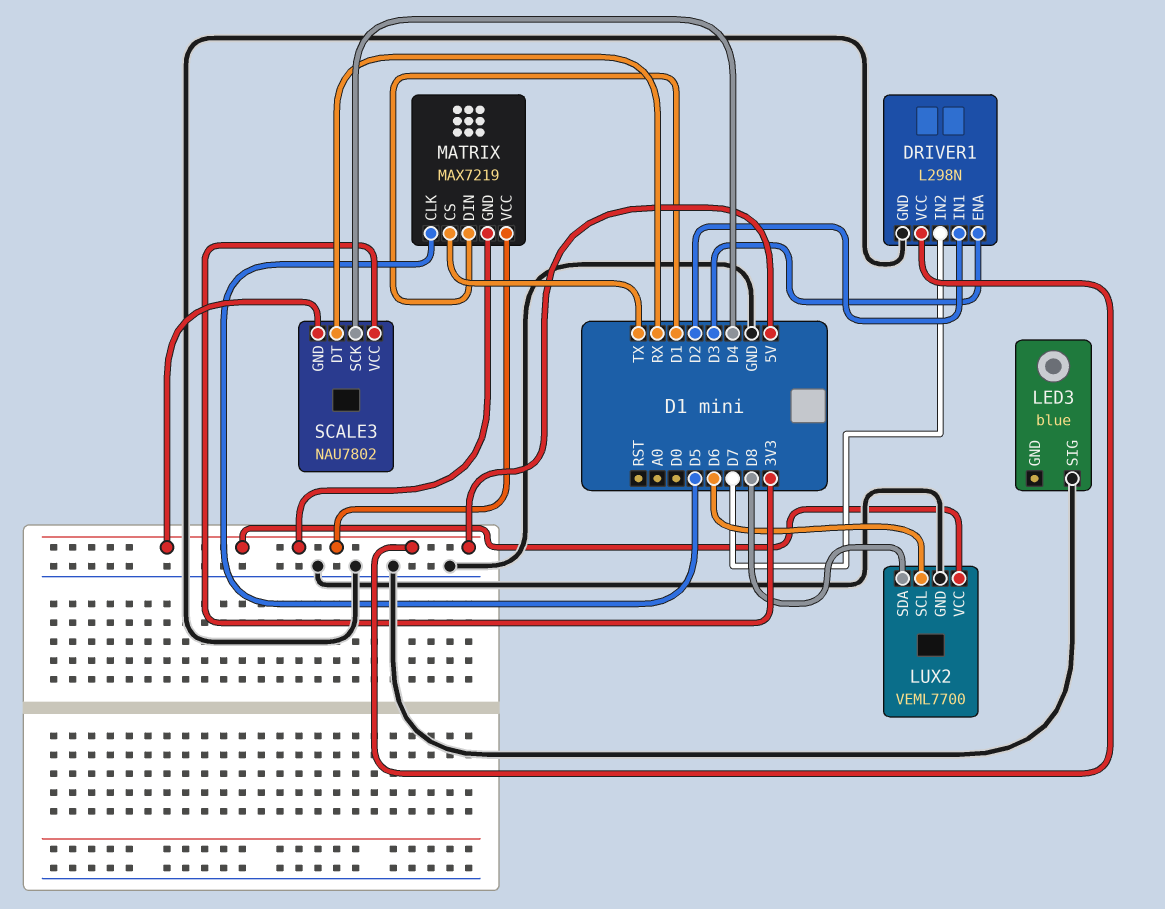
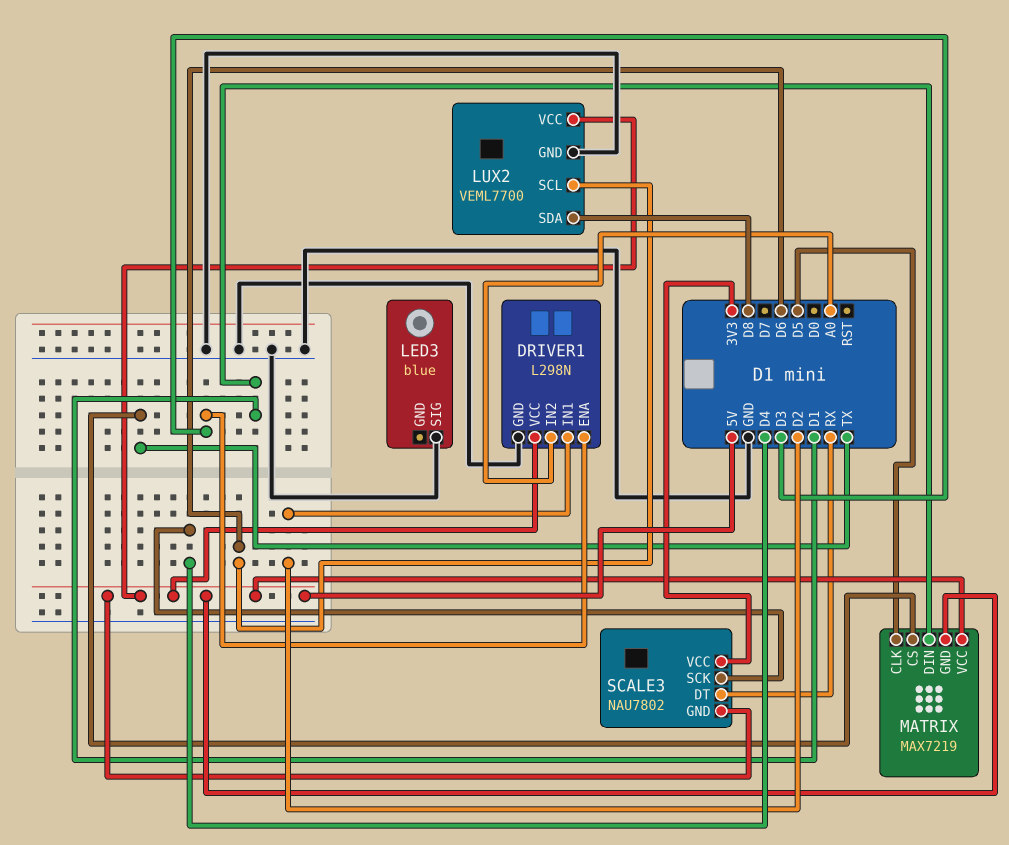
DRIVER1 pin IN2: D7 -> A0

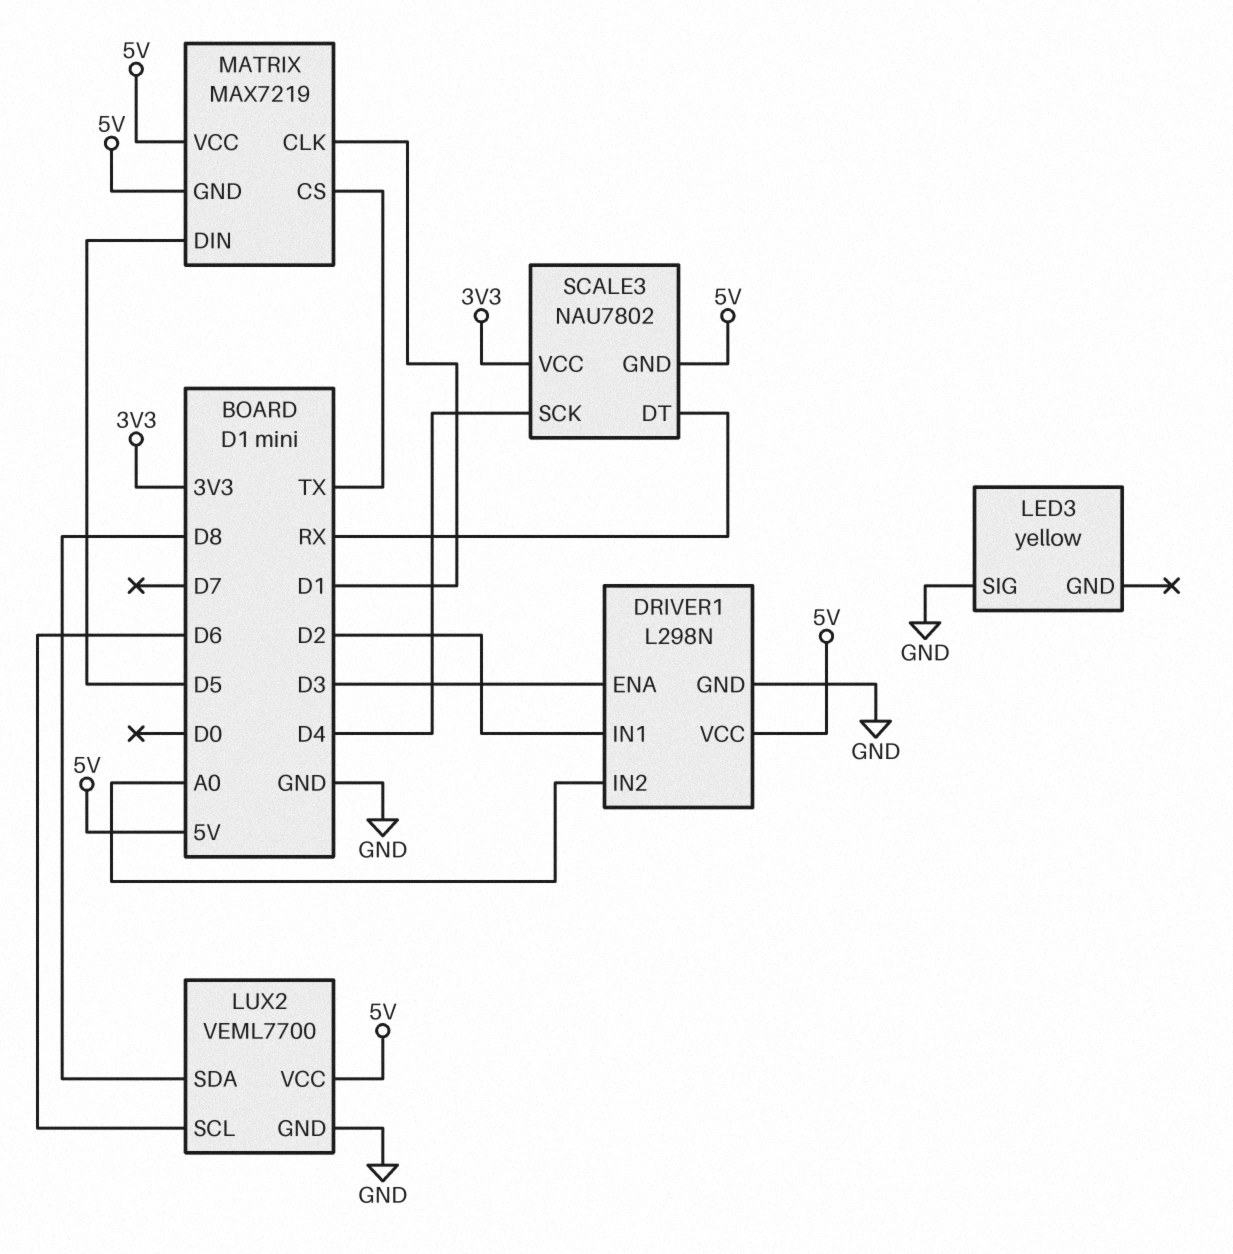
LED3: blue -> yellow
MATRIX pin CLK: D5 -> D1
MATRIX pin DIN: D1 -> D5

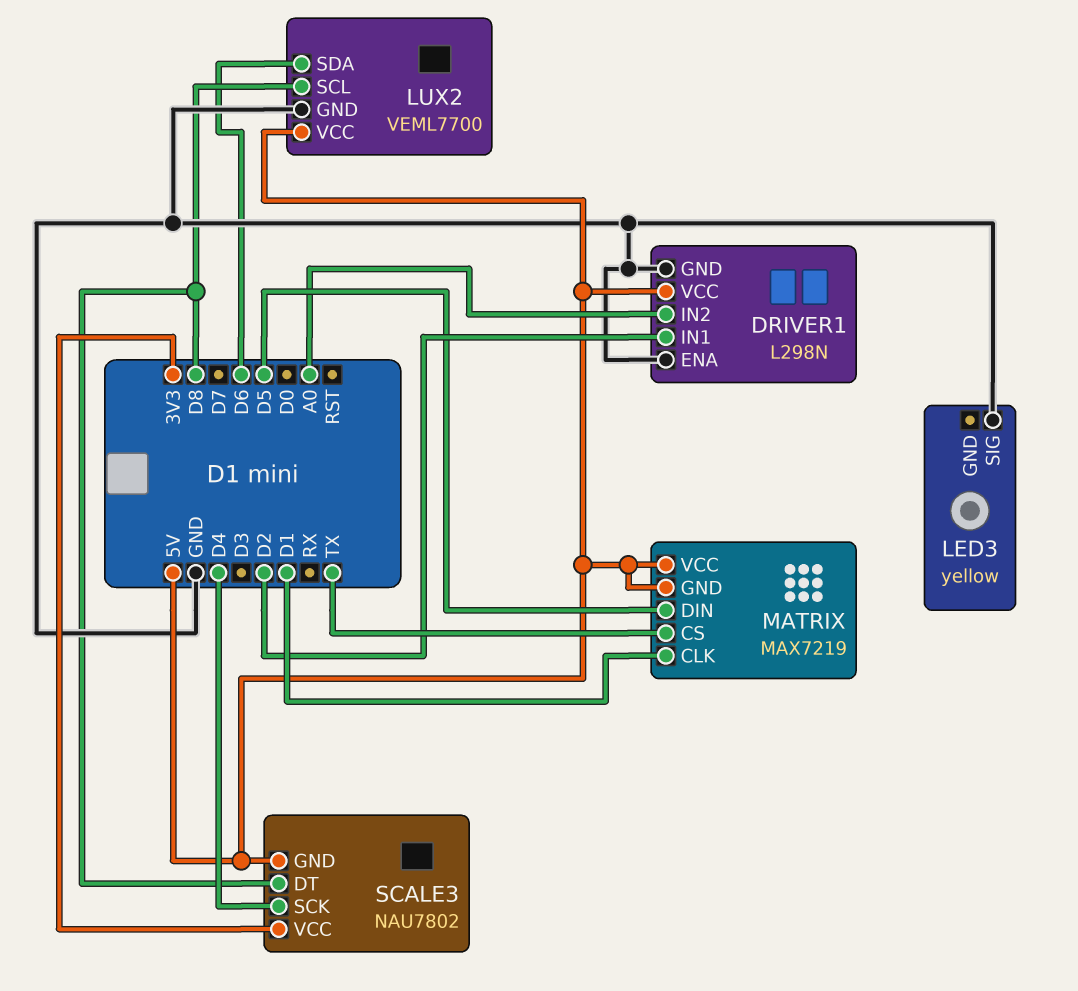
DRIVER1 pin ENA: D3 -> GND
LUX2 pin SCL: D6 -> D8
LUX2 pin SDA: D8 -> D6
SCALE3 pin DT: RX -> D8

